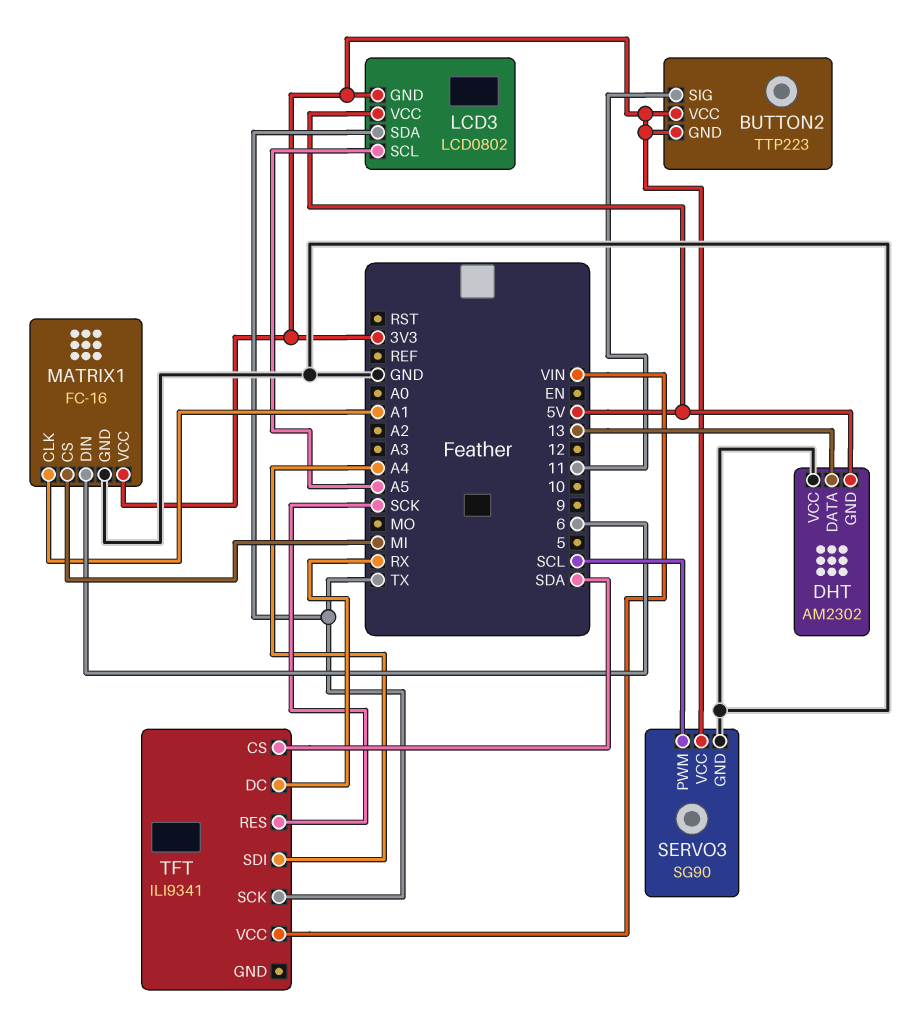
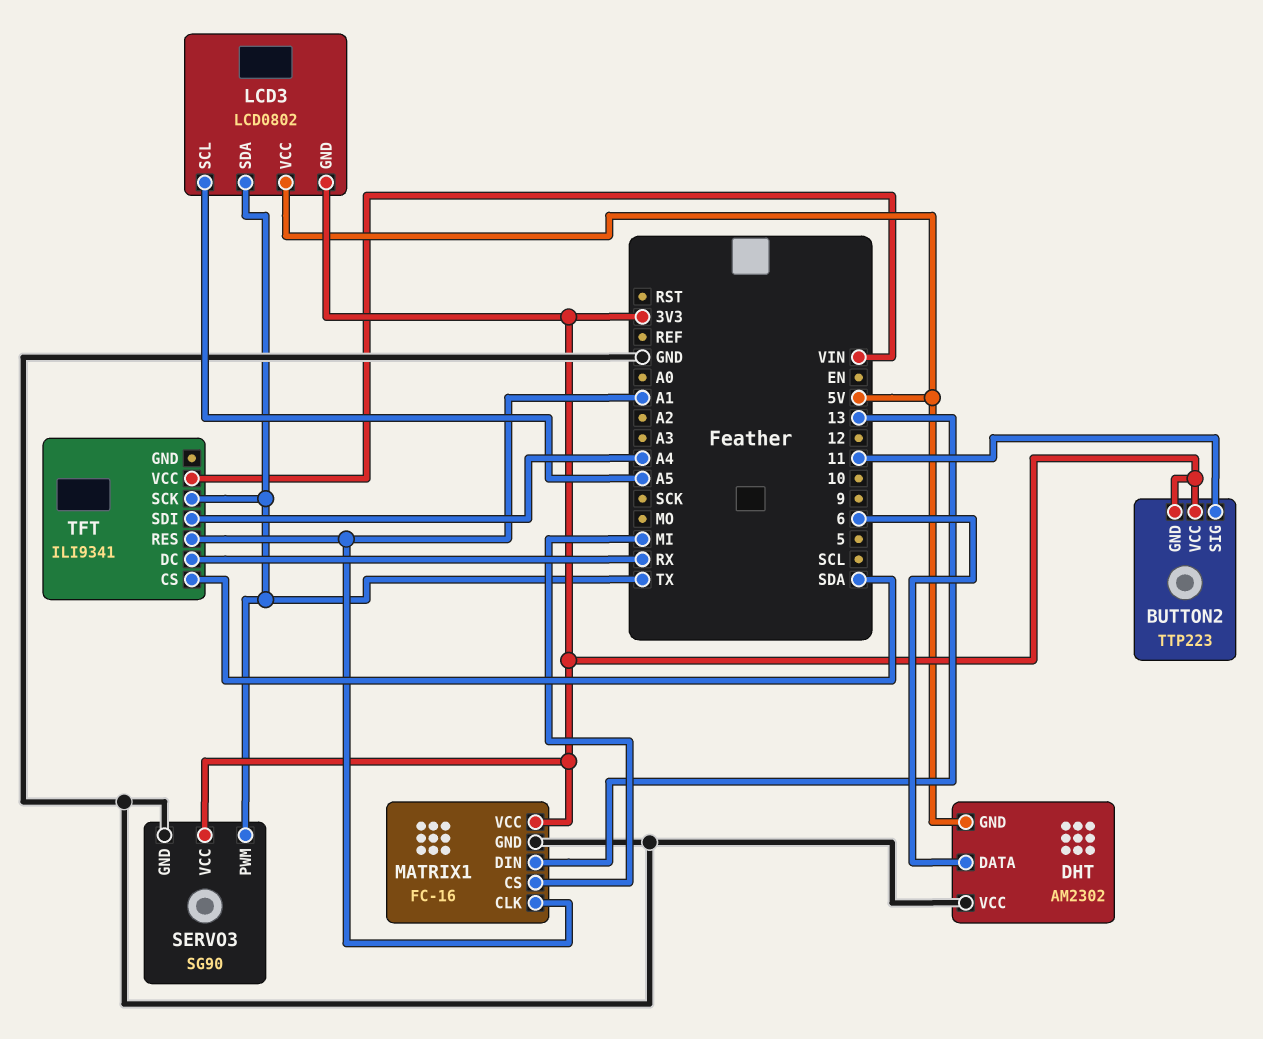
DHT pin DATA: 13 -> 6
MATRIX1 pin DIN: 6 -> 13
SERVO3 pin PWM: SCL -> TX
TFT pin RES: SCK -> A1

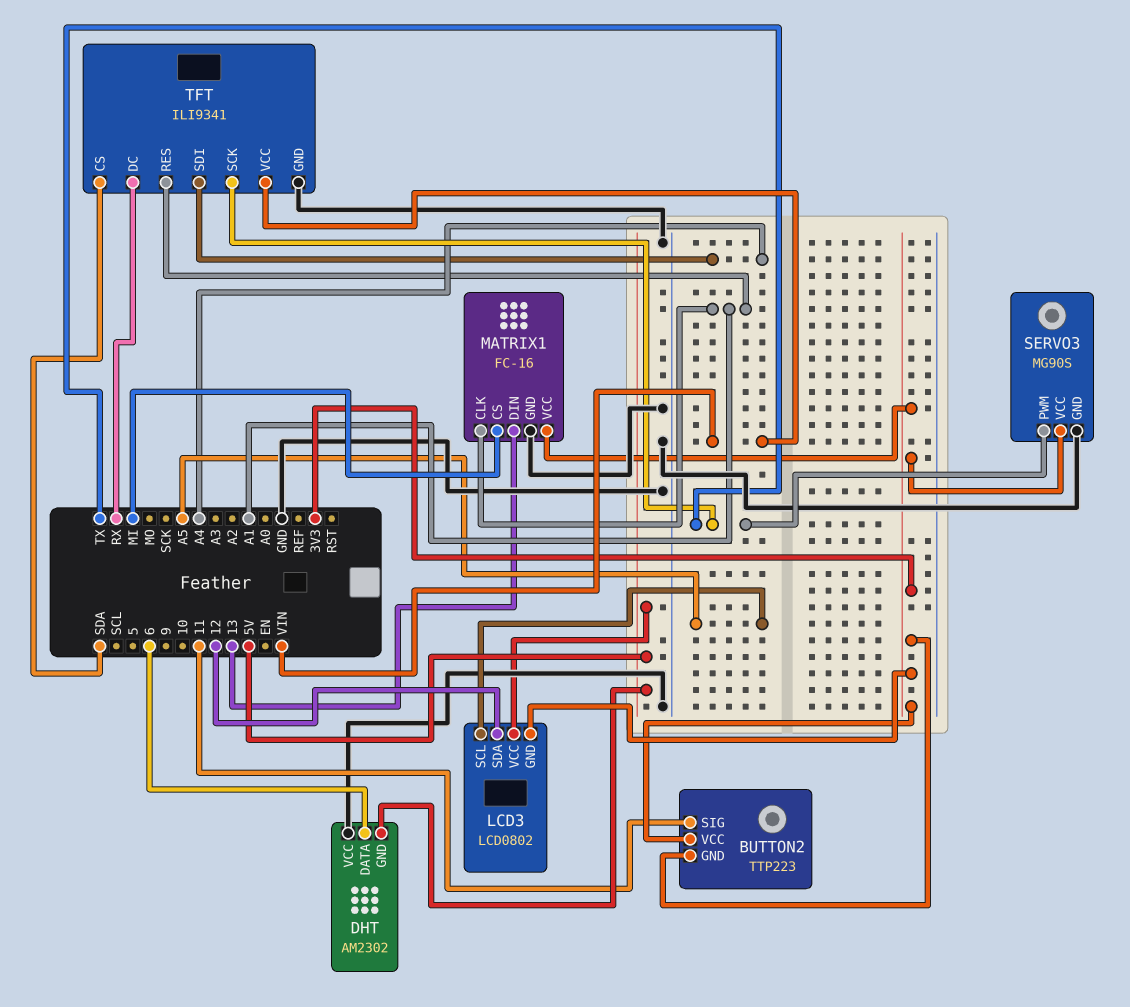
LCD3 pin SDA: TX -> 12
SERVO3: SG90 -> MG90S
TFT pin GND: none -> GND

